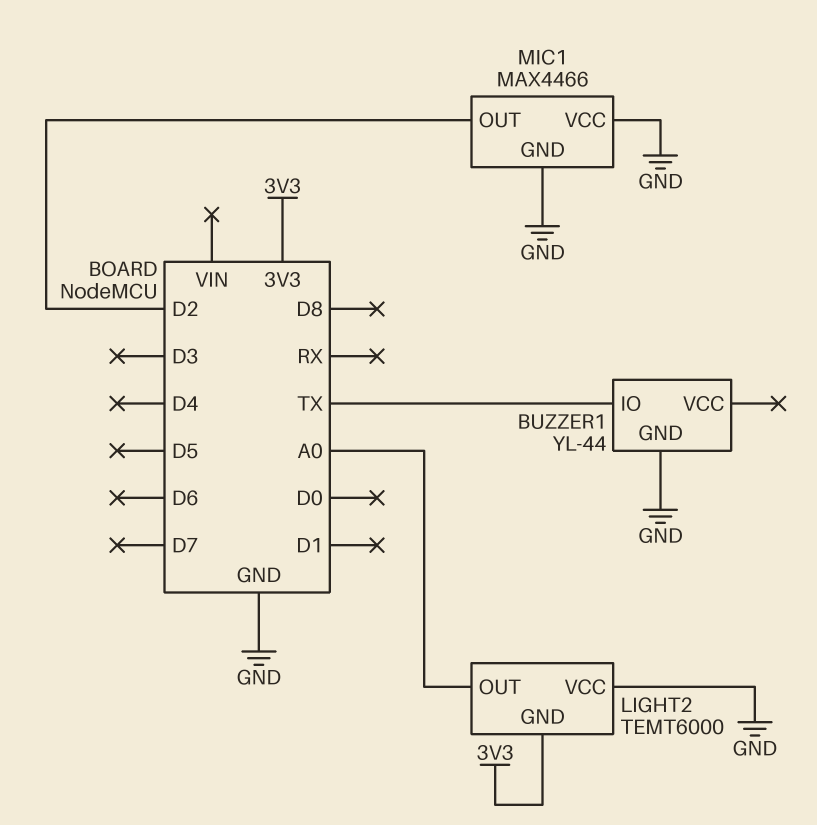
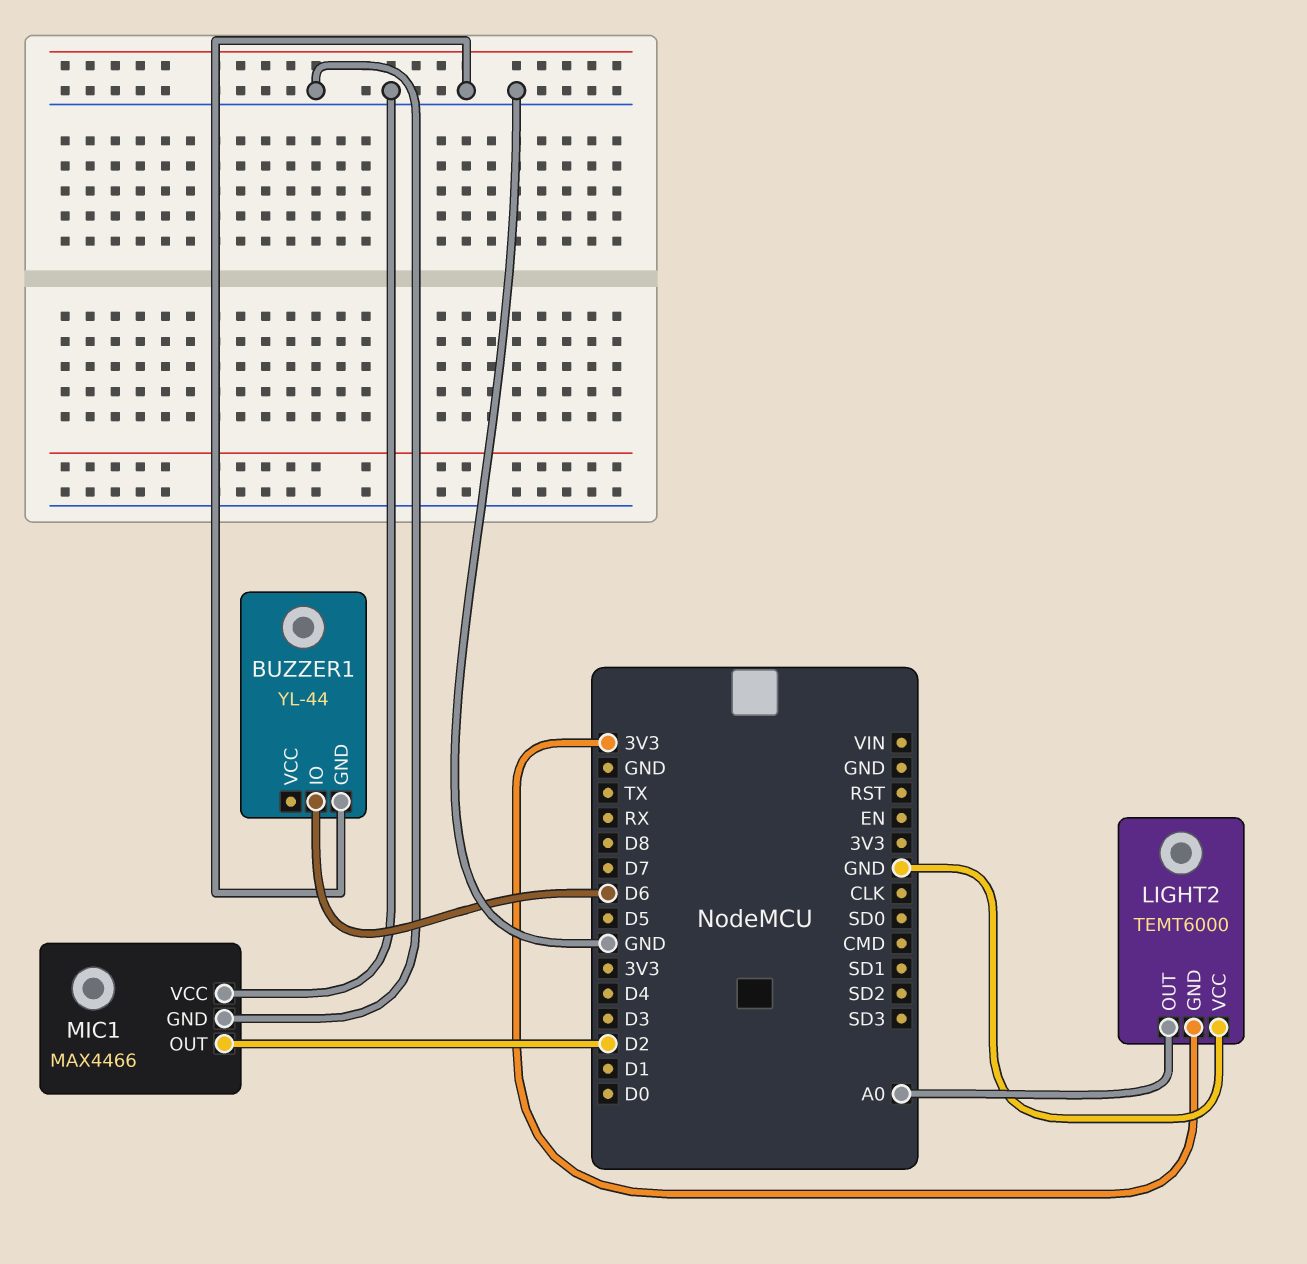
BUZZER1 pin IO: TX -> D6

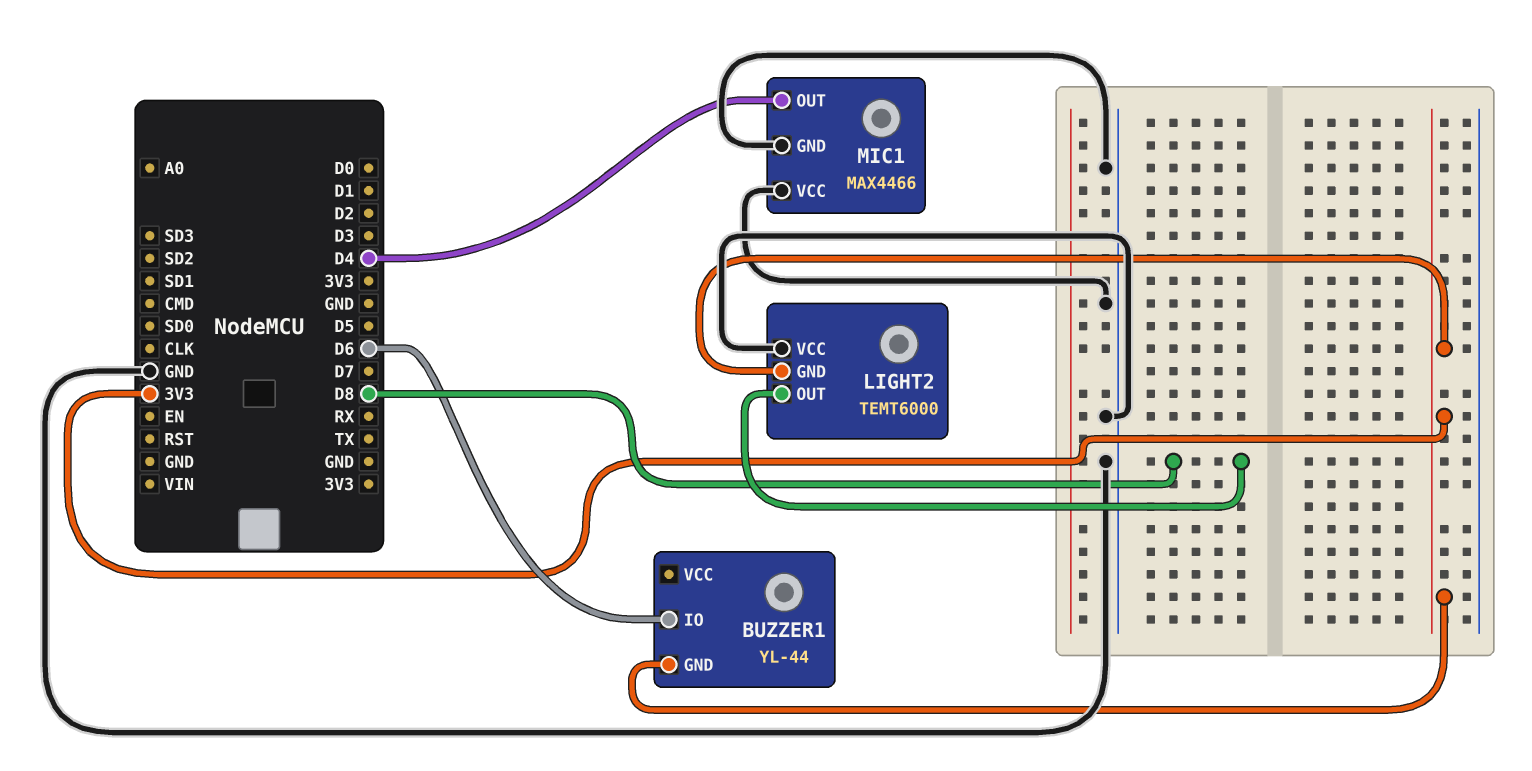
BUZZER1 pin GND: GND -> 3V3
LIGHT2 pin OUT: A0 -> D8
MIC1 pin OUT: D2 -> D4

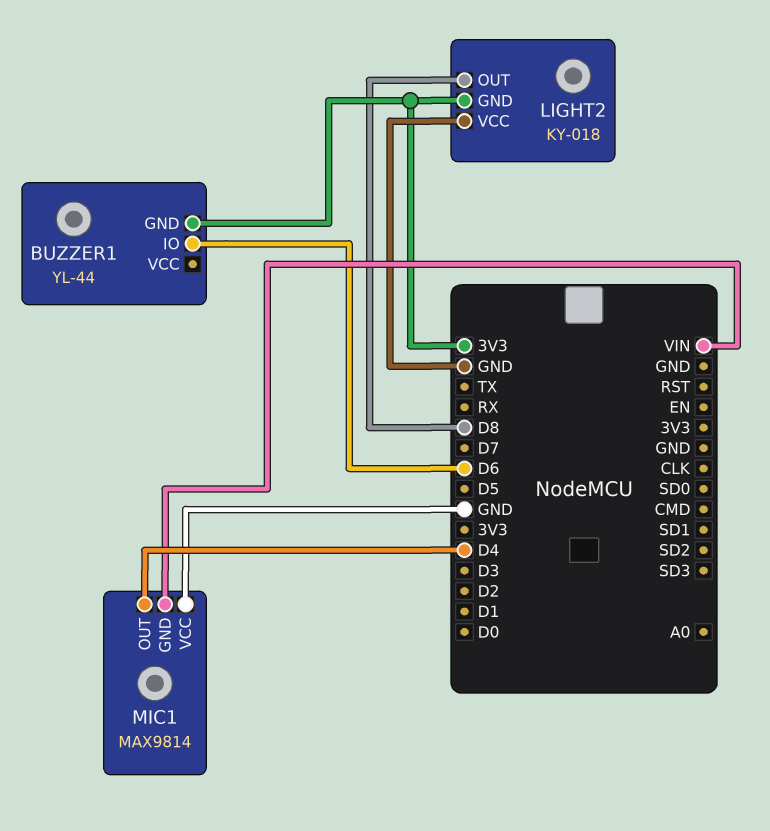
LIGHT2: TEMT6000 -> KY-018
MIC1: MAX4466 -> MAX9814
MIC1 pin GND: GND -> VIN

